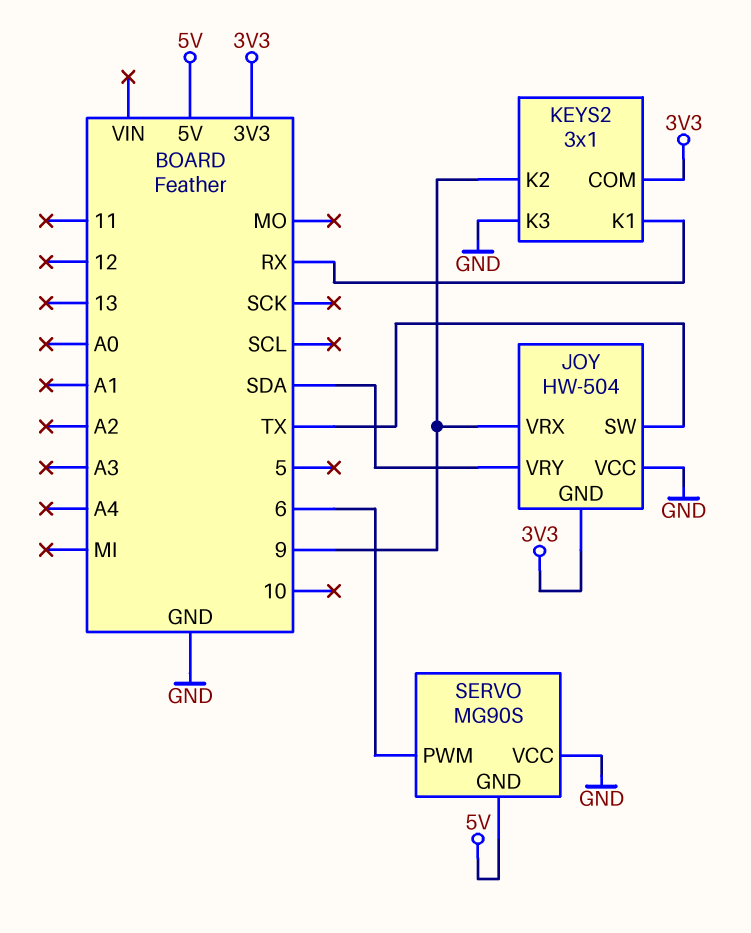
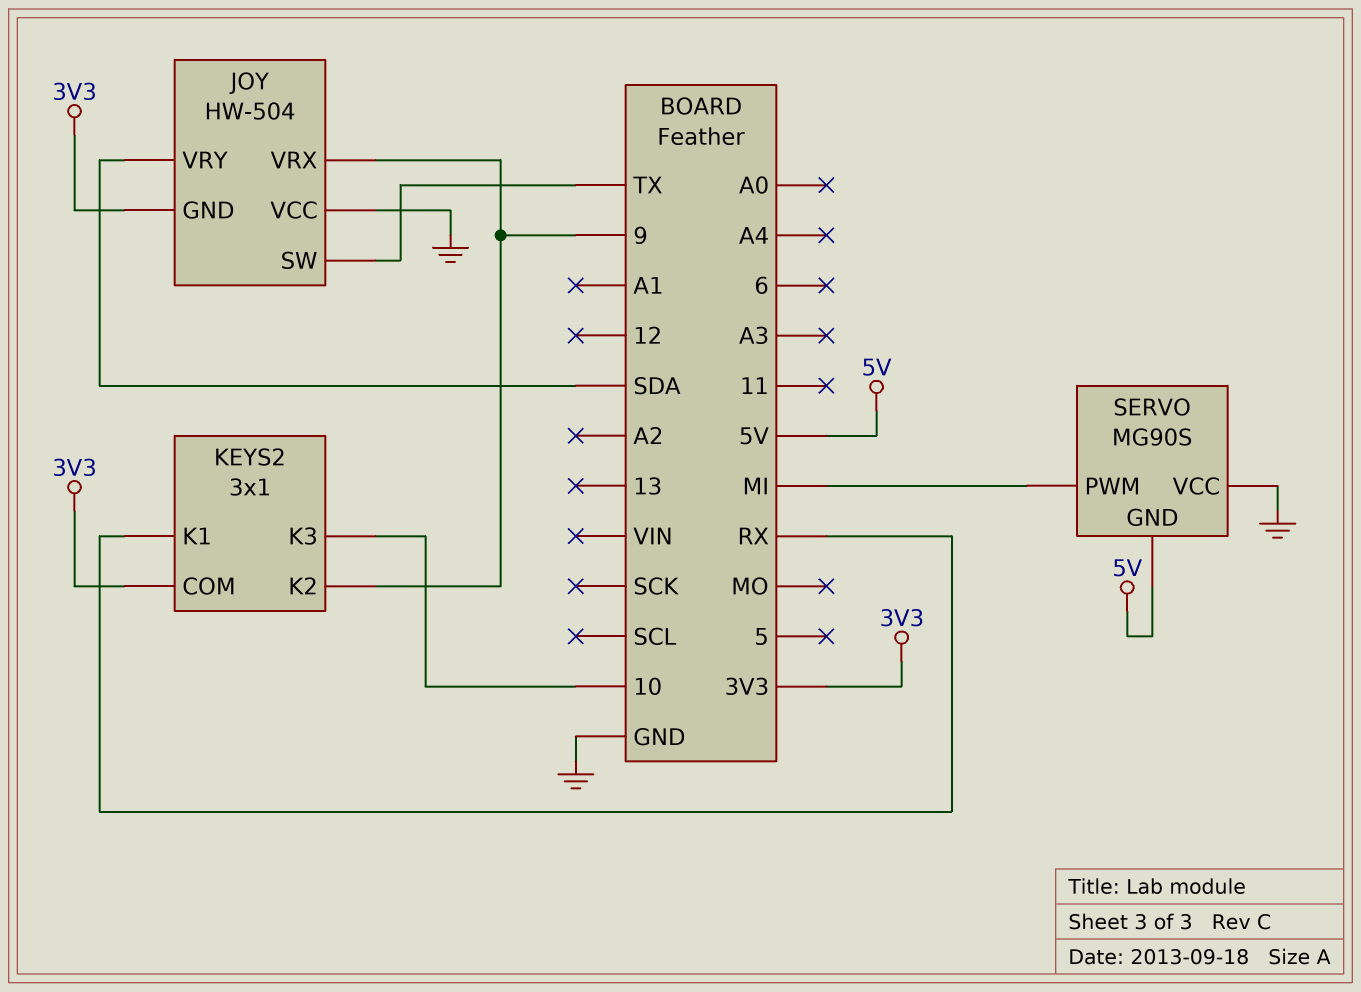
KEYS2 pin K3: GND -> 10
SERVO pin PWM: 6 -> MI

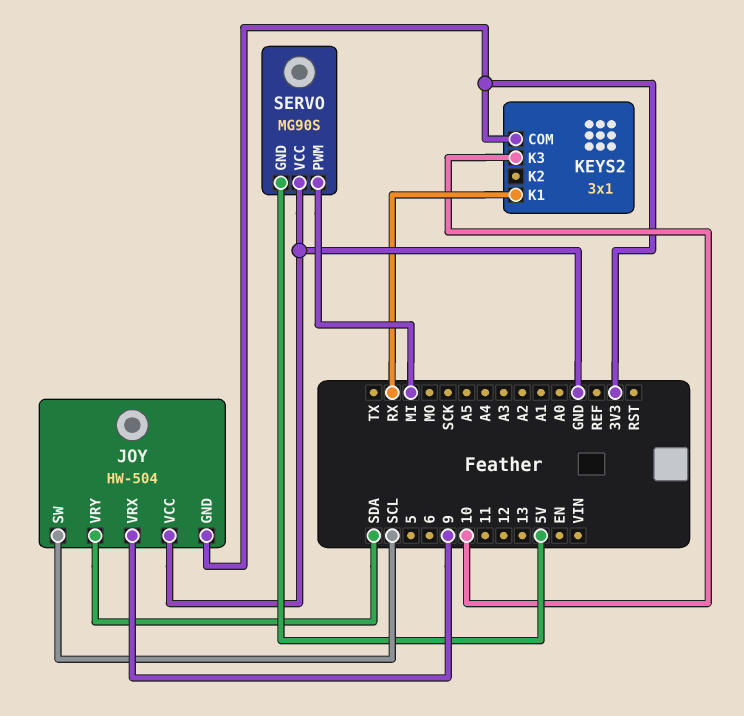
JOY pin SW: TX -> SCL
KEYS2 pin K2: 9 -> none

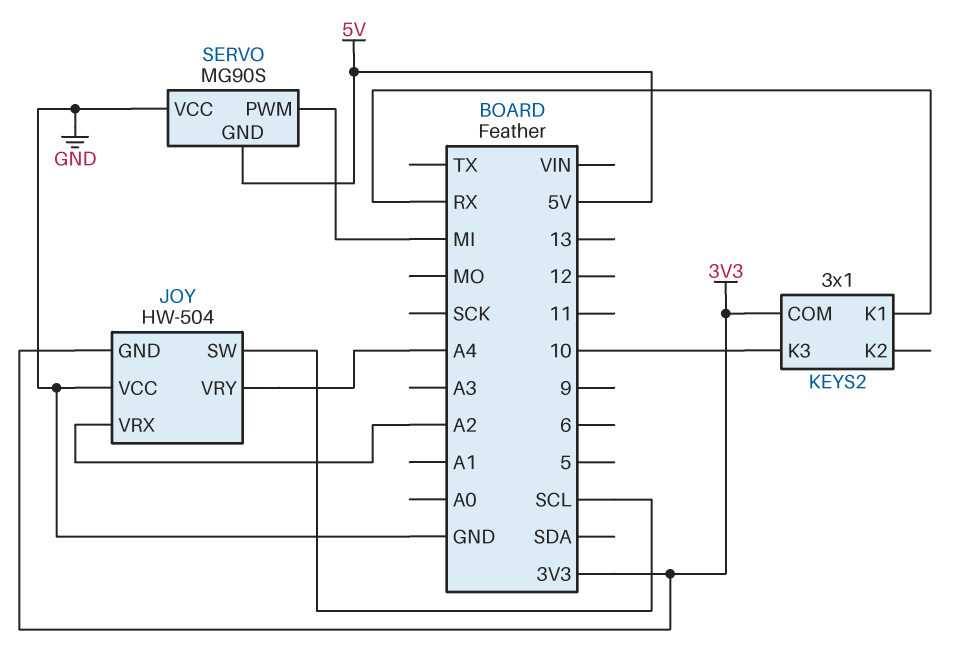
JOY pin VRX: 9 -> A2
JOY pin VRY: SDA -> A4

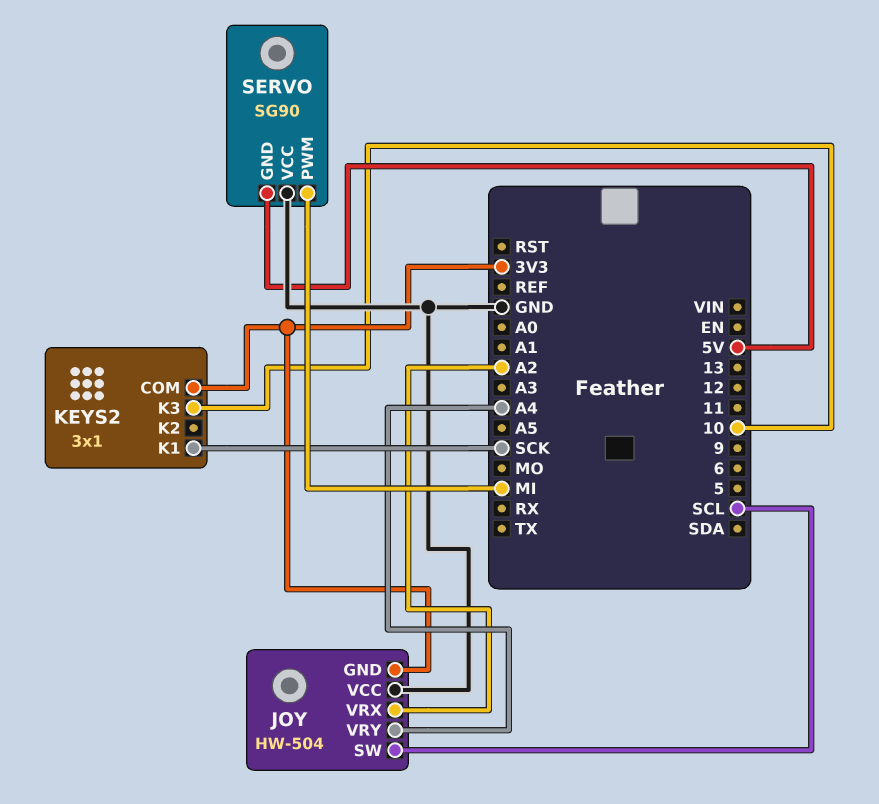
KEYS2 pin K1: RX -> SCK
SERVO: MG90S -> SG90

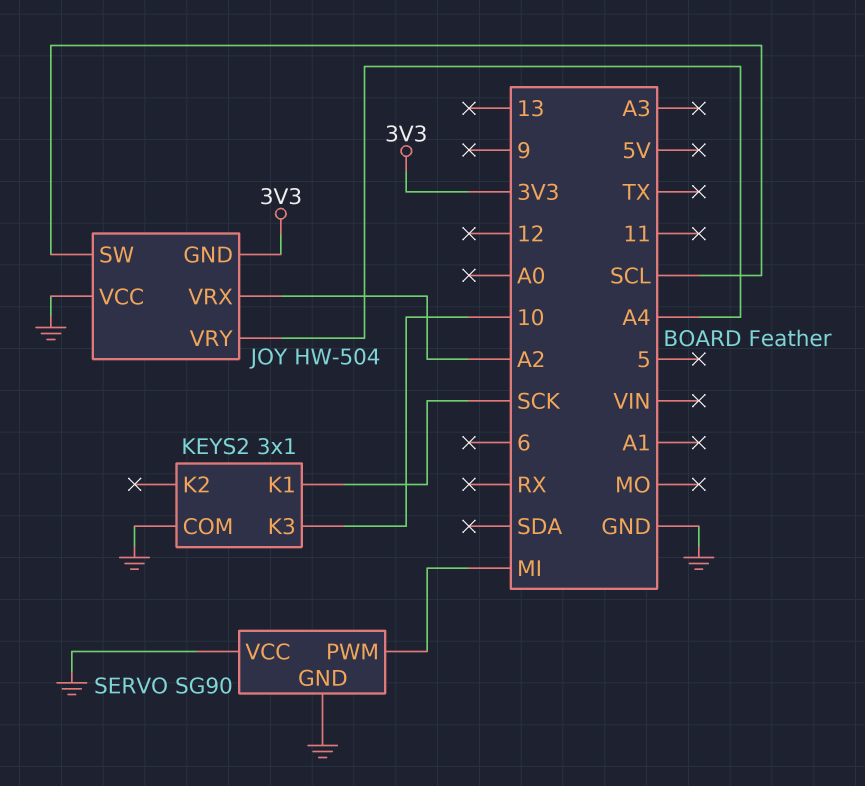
KEYS2 pin COM: 3V3 -> GND
SERVO pin GND: 5V -> GND

